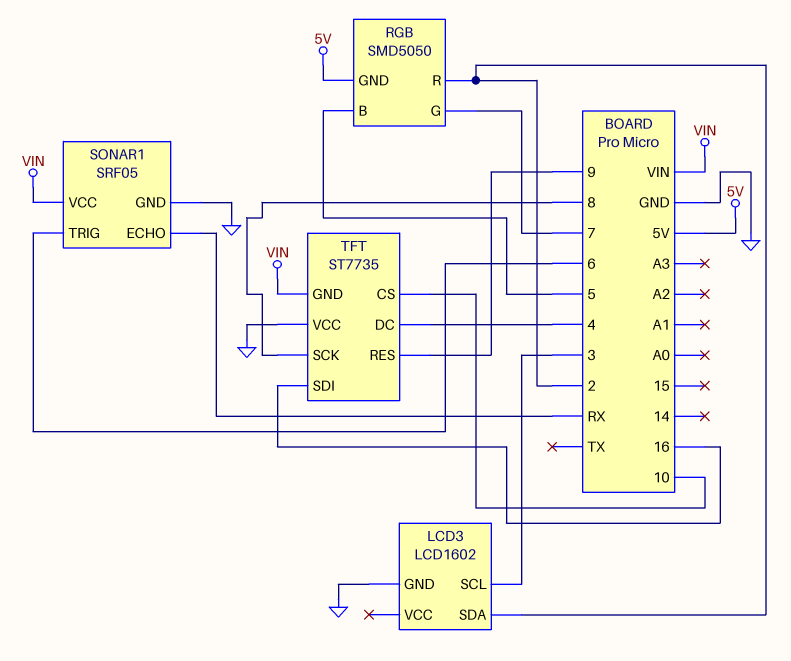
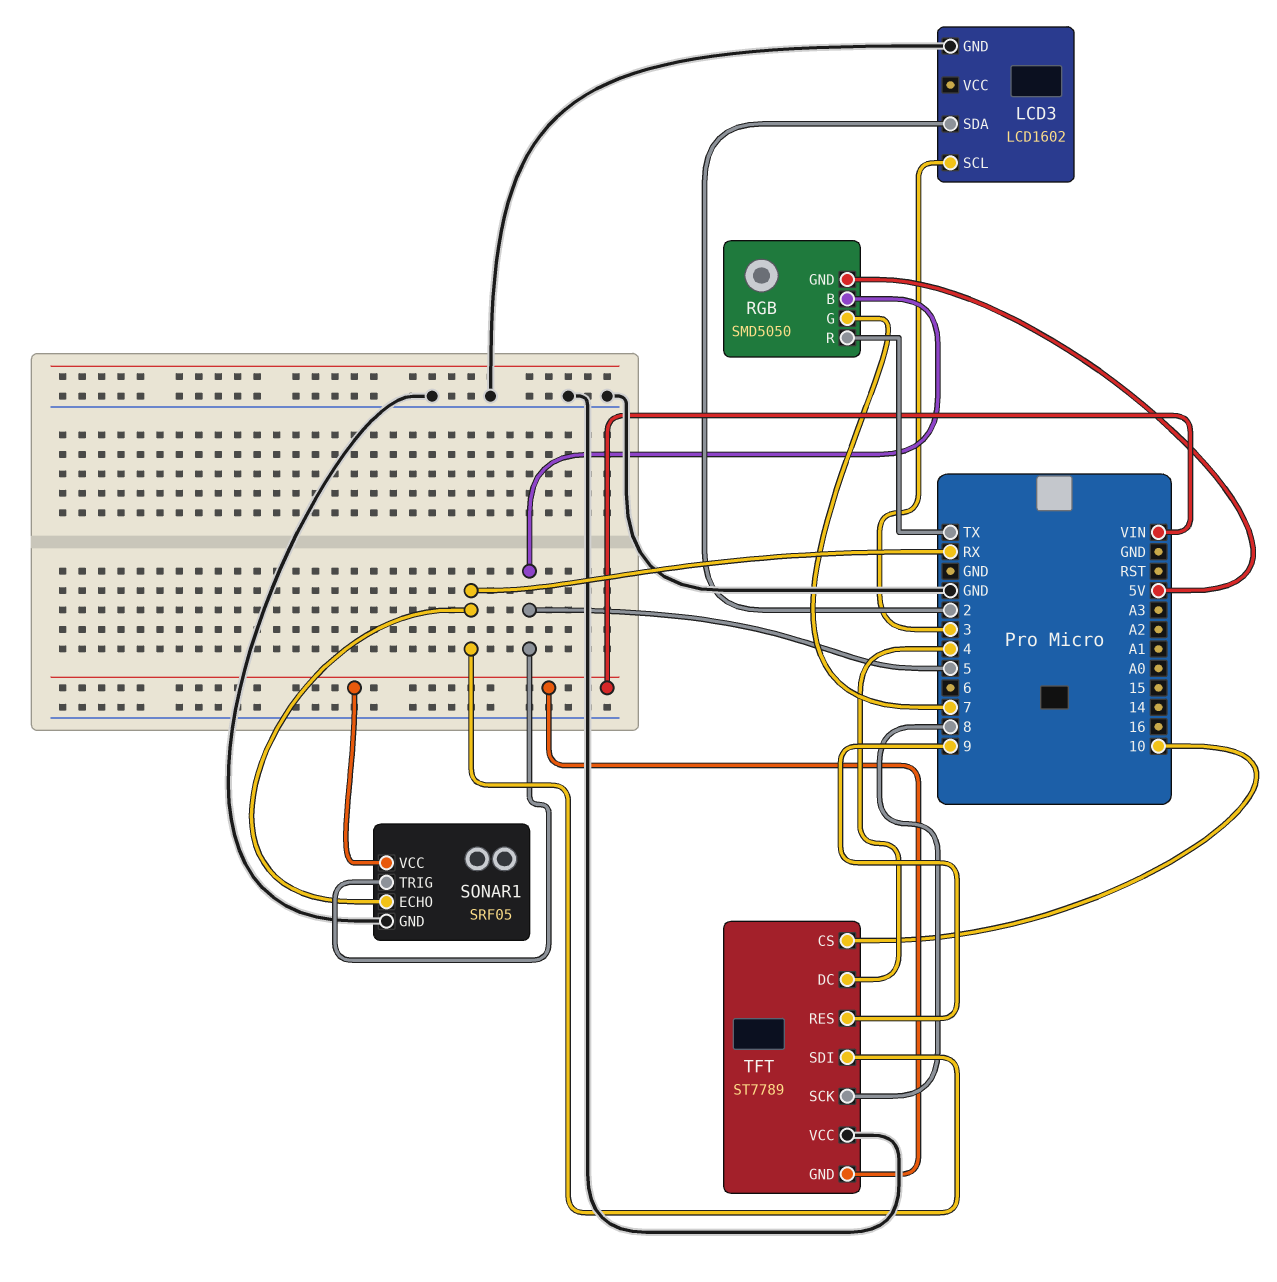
RGB pin R: 2 -> TX
SONAR1 pin TRIG: 6 -> 5
TFT: ST7735 -> ST7789
TFT pin SDI: 16 -> RX

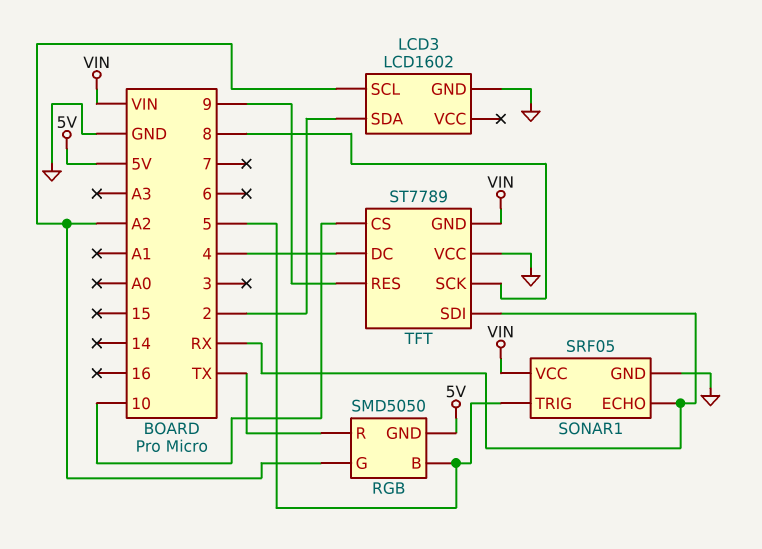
LCD3 pin SCL: 3 -> A2
RGB pin G: 7 -> A2

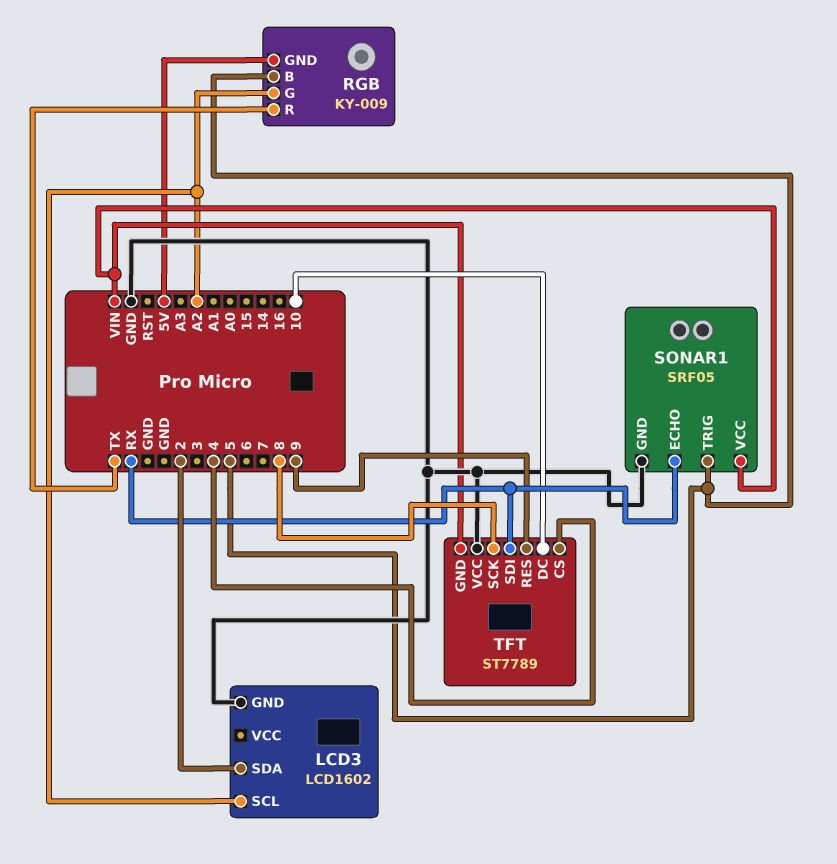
RGB: SMD5050 -> KY-009
TFT pin CS: 10 -> 4
TFT pin DC: 4 -> 10

